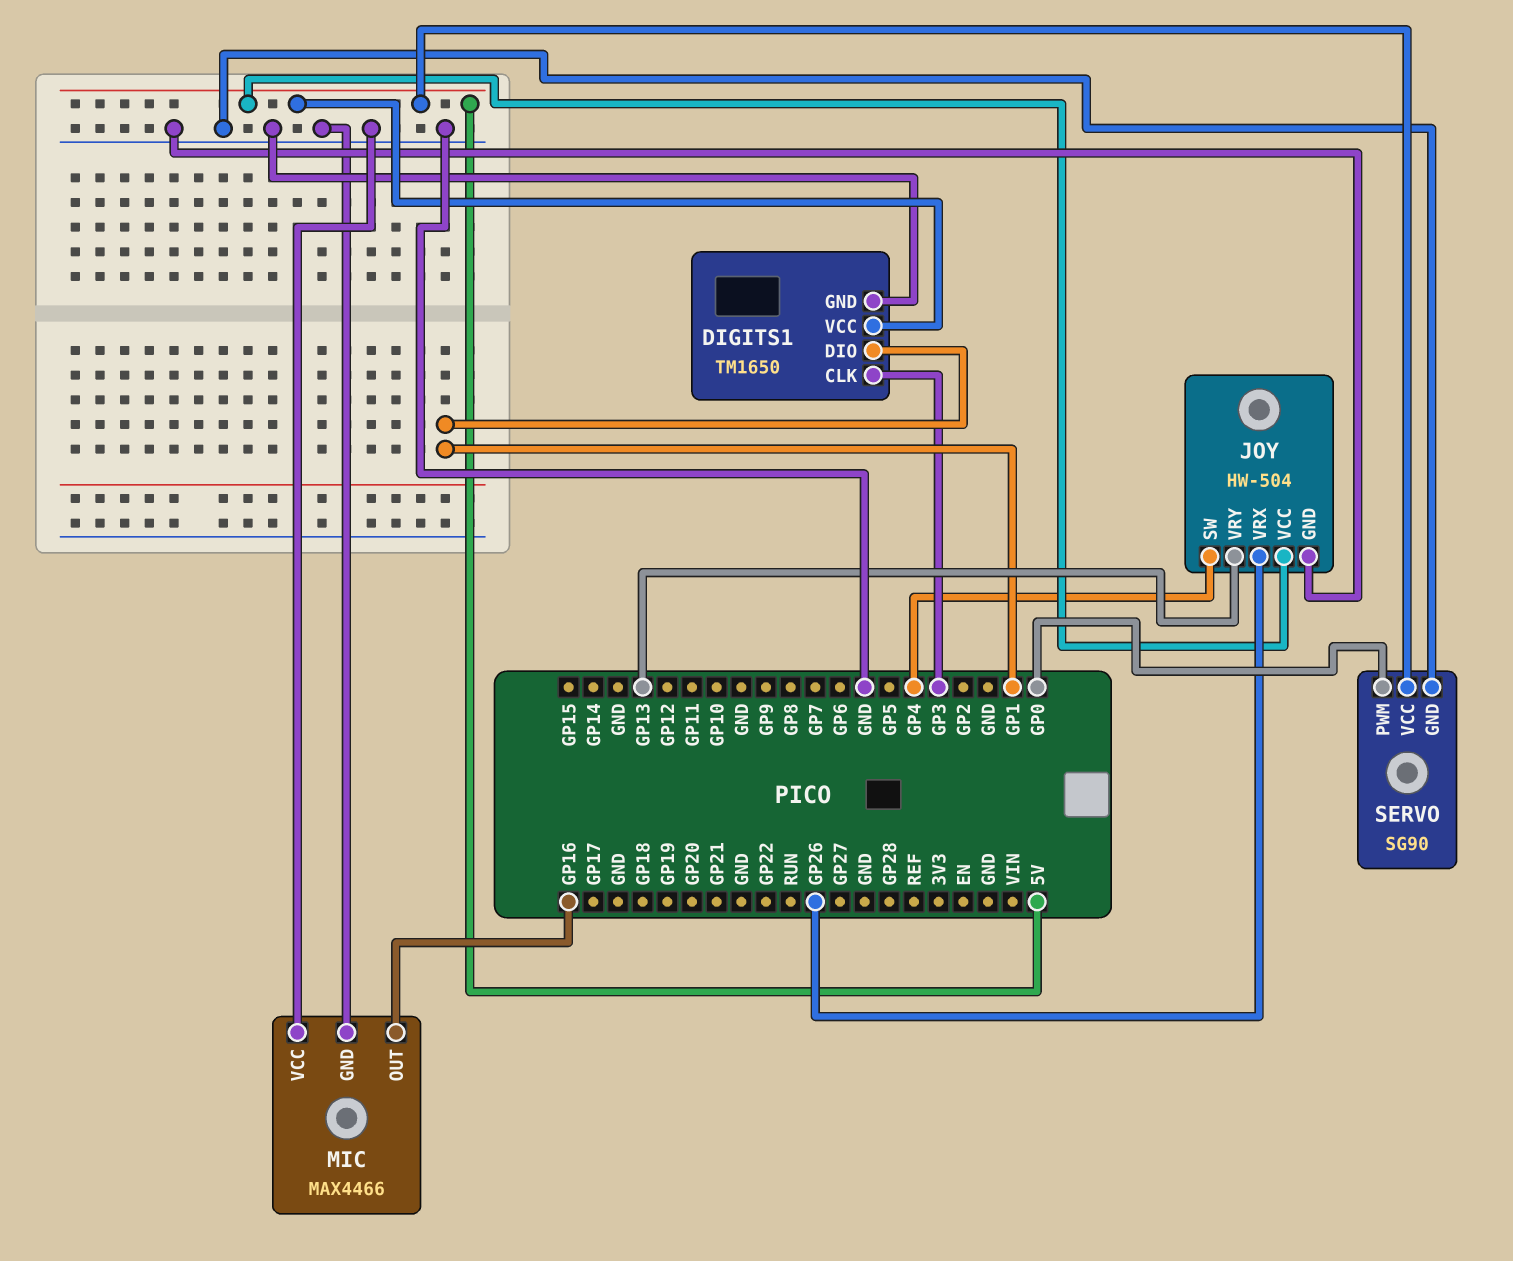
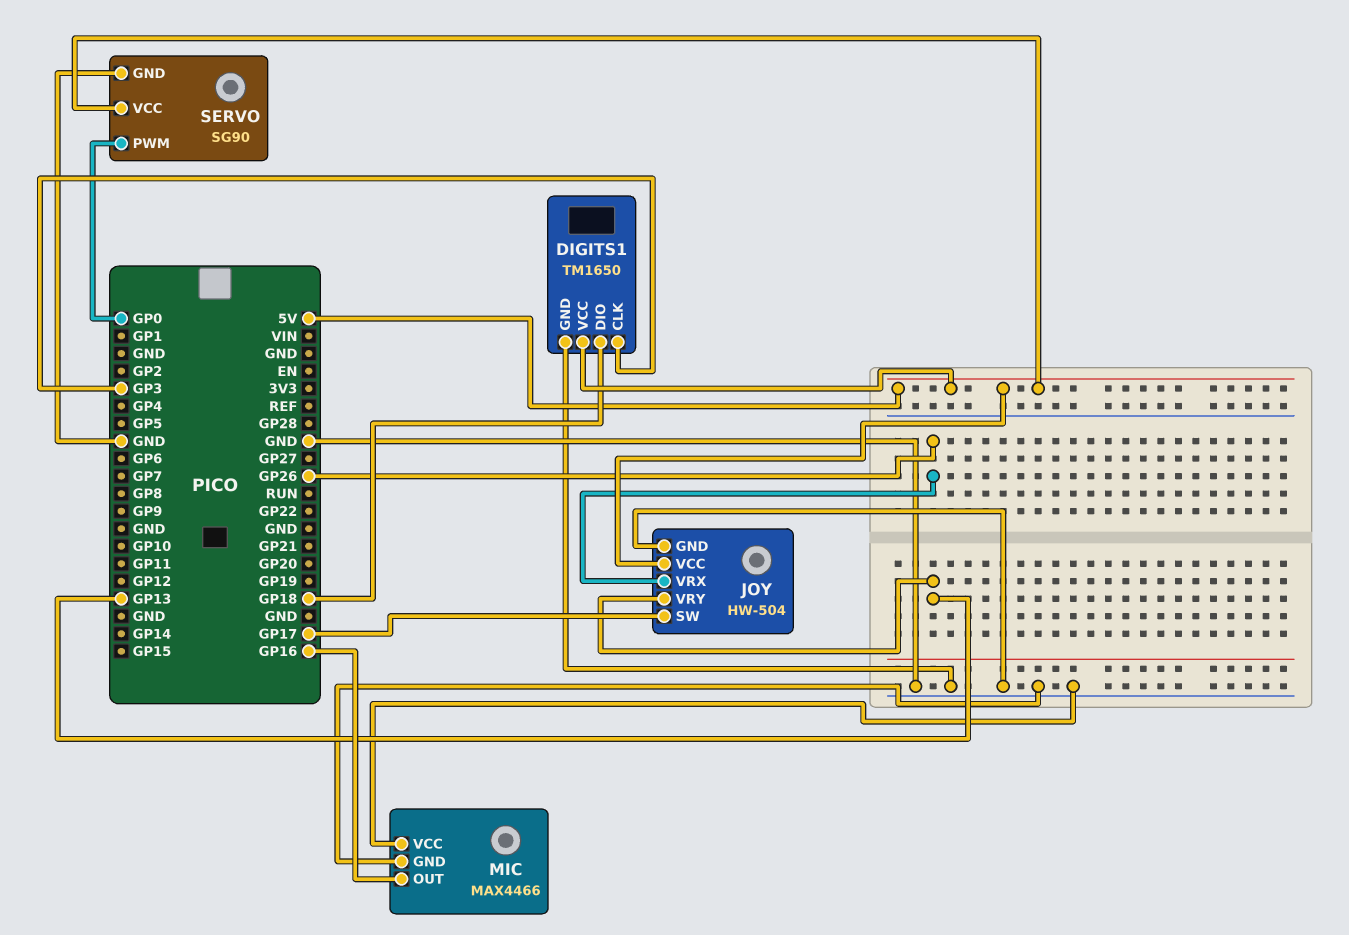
DIGITS1 pin DIO: GP1 -> GP18
JOY pin SW: GP4 -> GP17

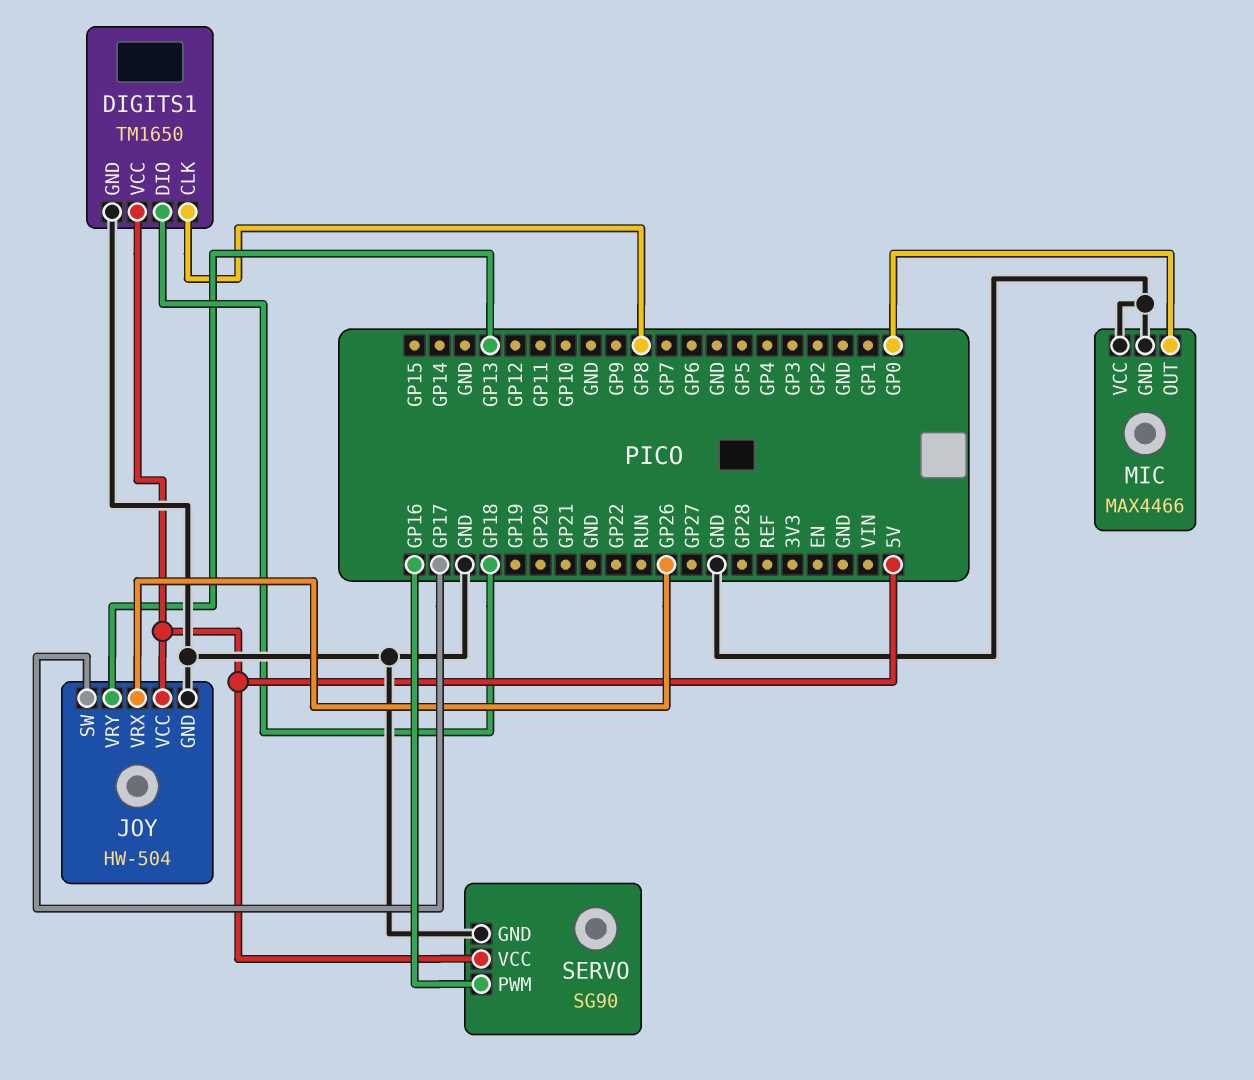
DIGITS1 pin CLK: GP3 -> GP8
MIC pin OUT: GP16 -> GP0
SERVO pin PWM: GP0 -> GP16

